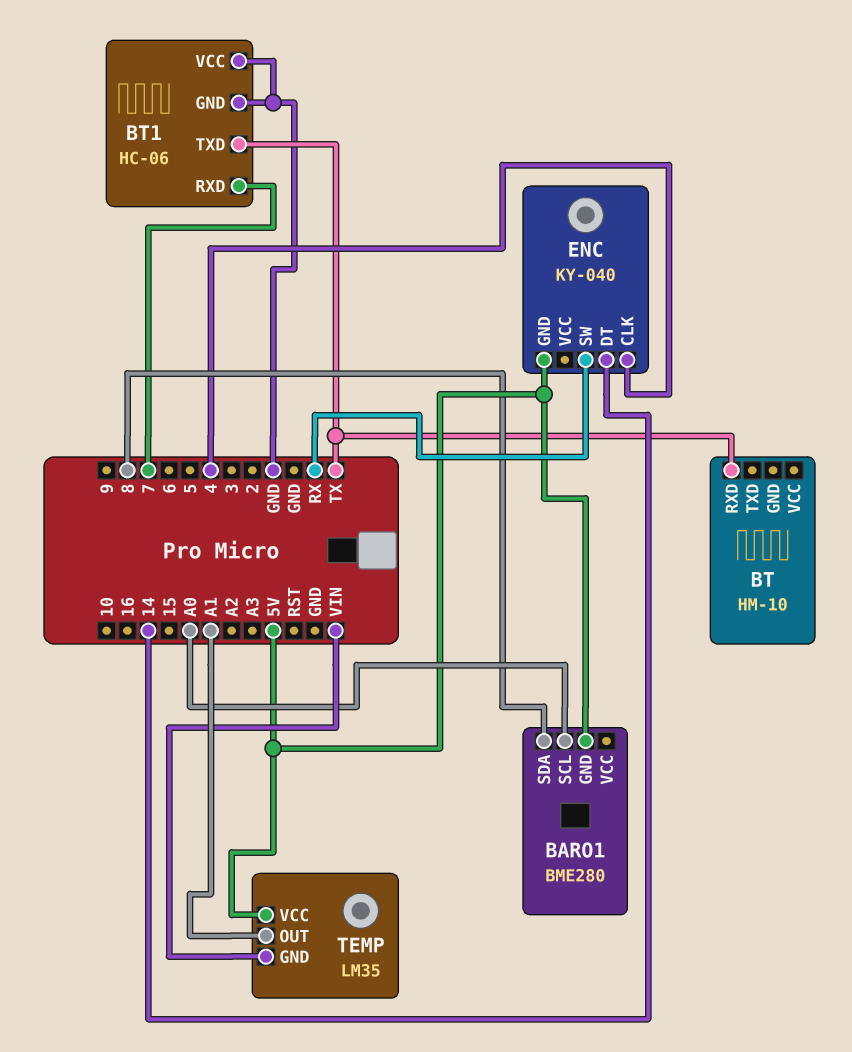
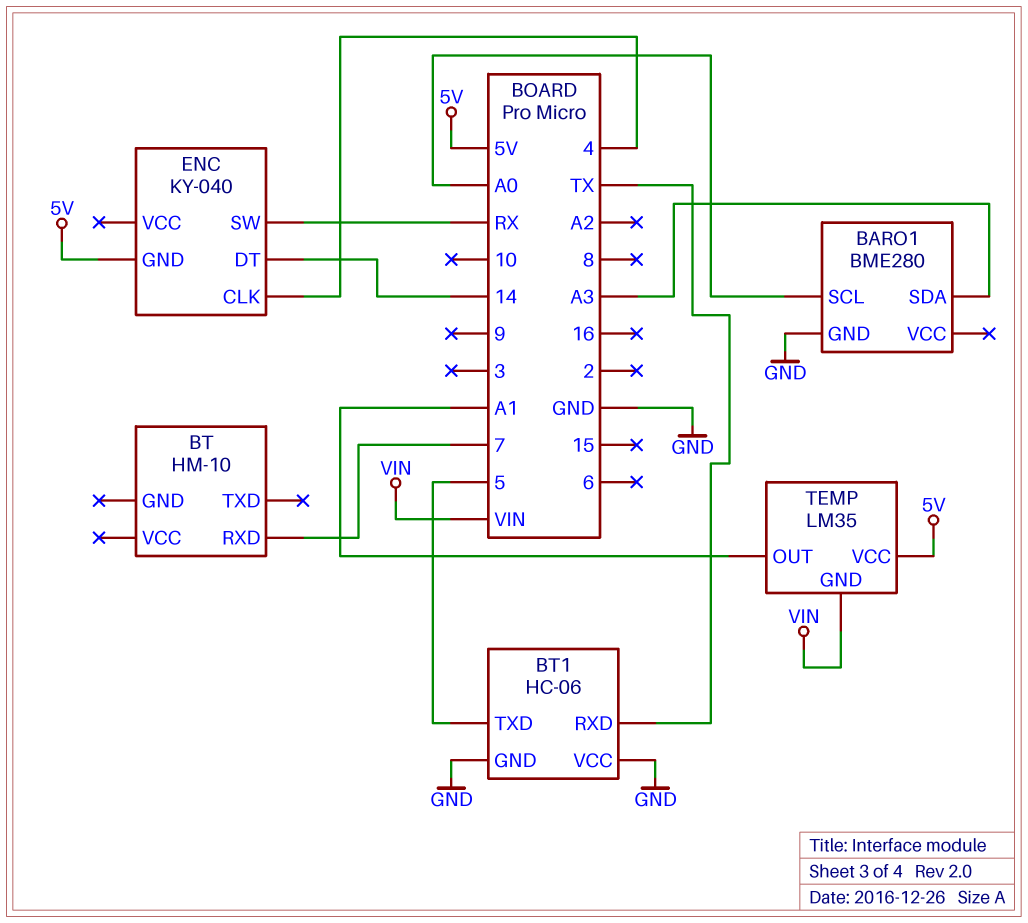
BARO1 pin GND: 5V -> GND
BARO1 pin SDA: 8 -> A3
BT pin RXD: TX -> 7
BT1 pin RXD: 7 -> TX
BT1 pin TXD: TX -> 5

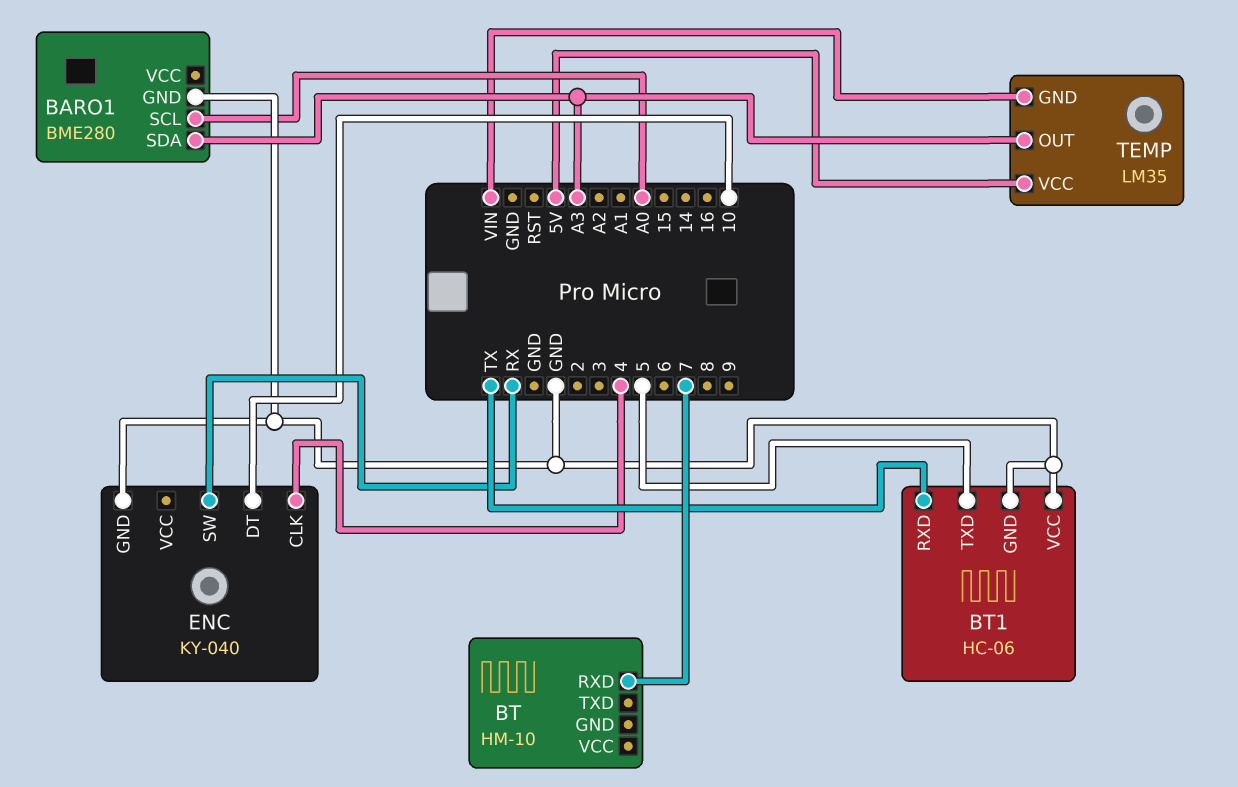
ENC pin DT: 14 -> 10
ENC pin GND: 5V -> GND
TEMP pin OUT: A1 -> A3

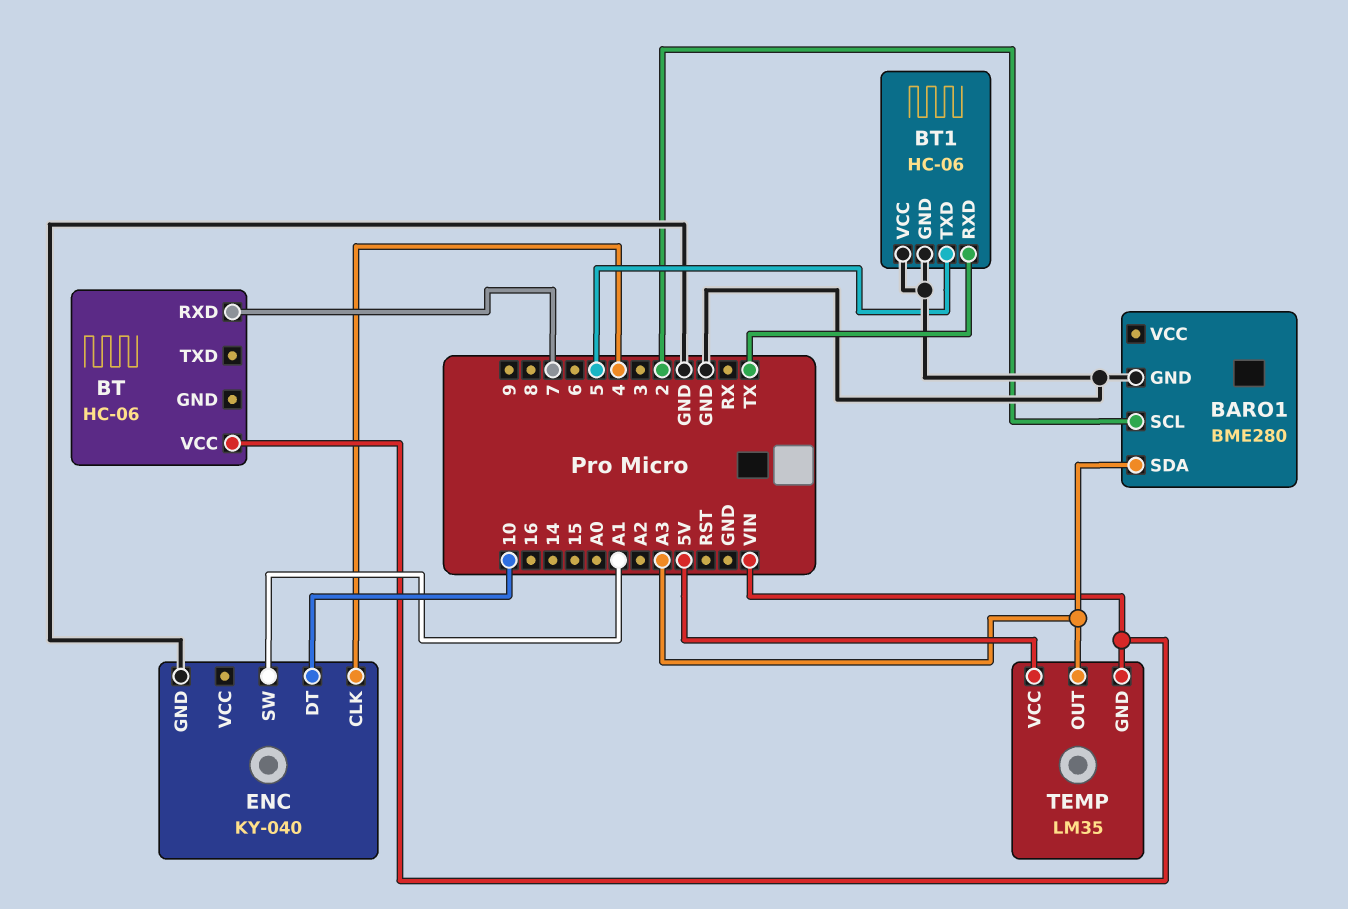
BARO1 pin SCL: A0 -> 2
BT: HM-10 -> HC-06
BT pin VCC: none -> VIN
ENC pin SW: RX -> A1

